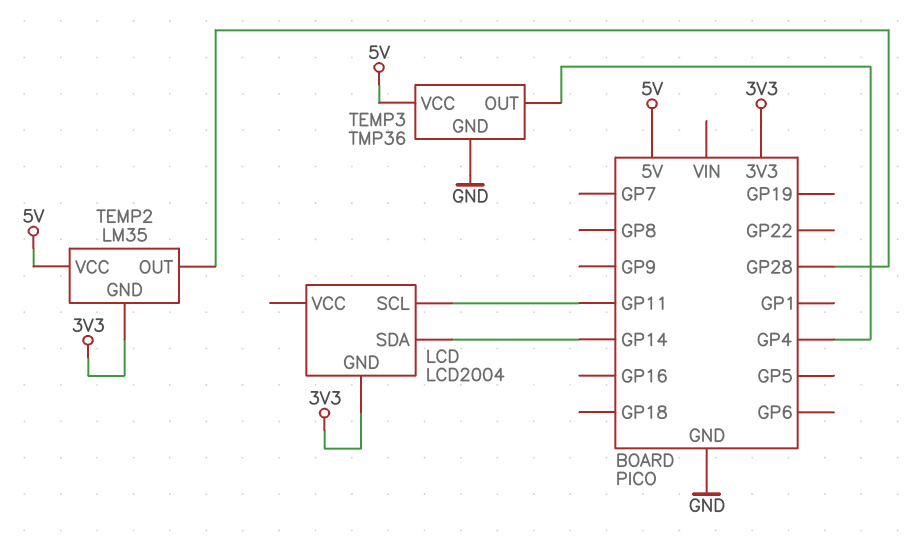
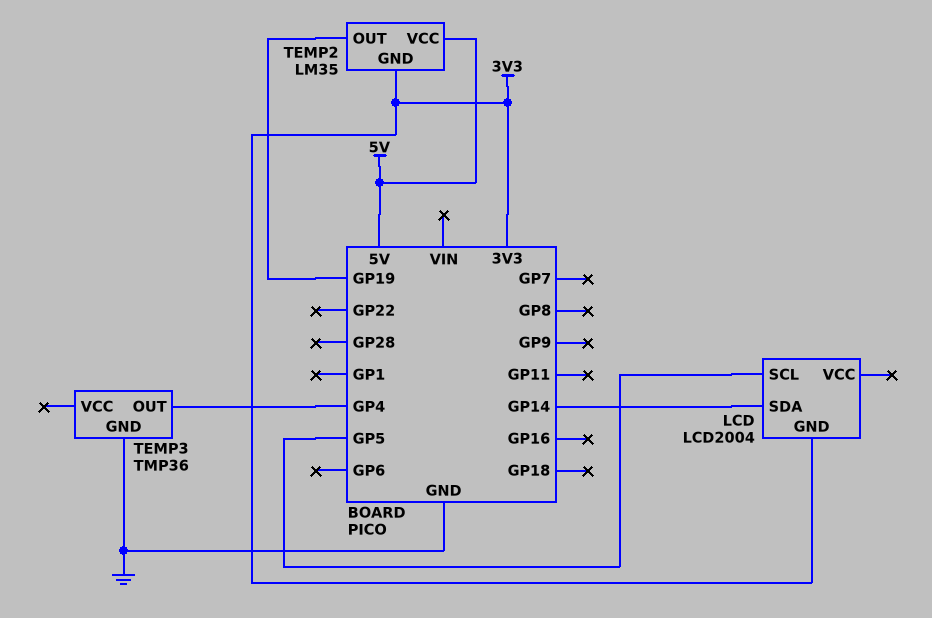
LCD pin SCL: GP11 -> GP5
TEMP2 pin OUT: GP28 -> GP19
TEMP3 pin VCC: 5V -> none

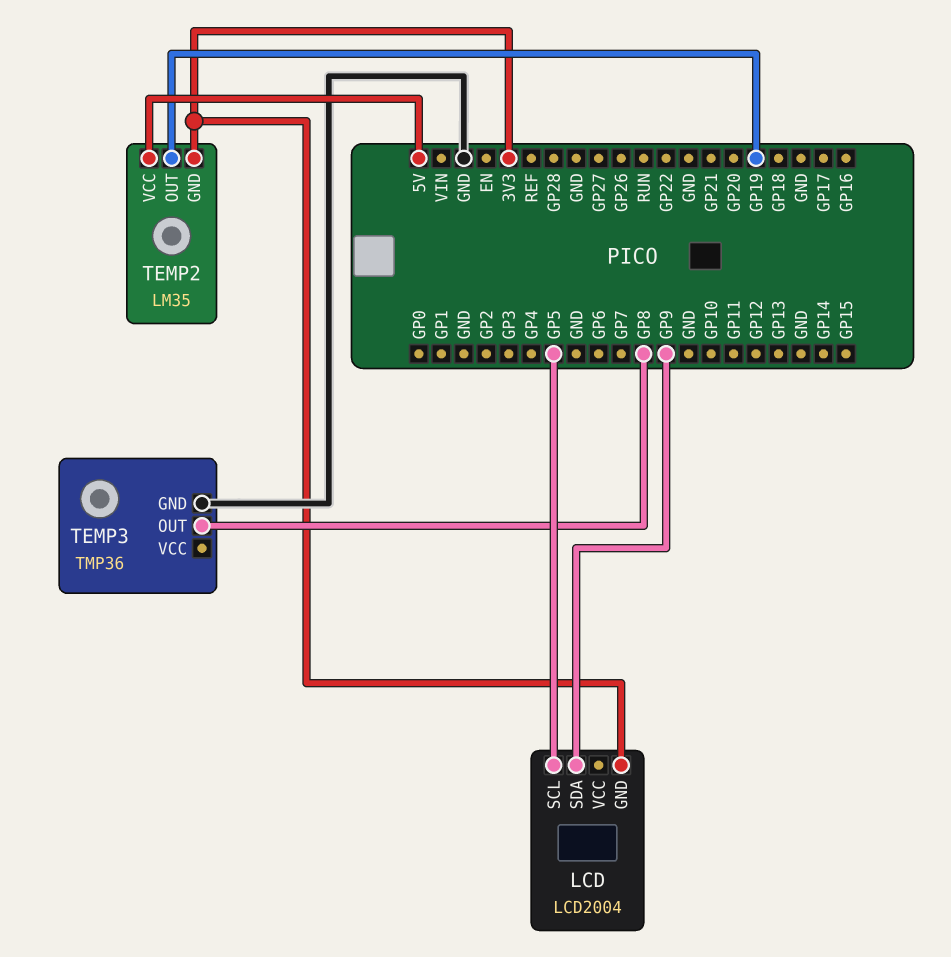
LCD pin SDA: GP14 -> GP9
TEMP3 pin OUT: GP4 -> GP8

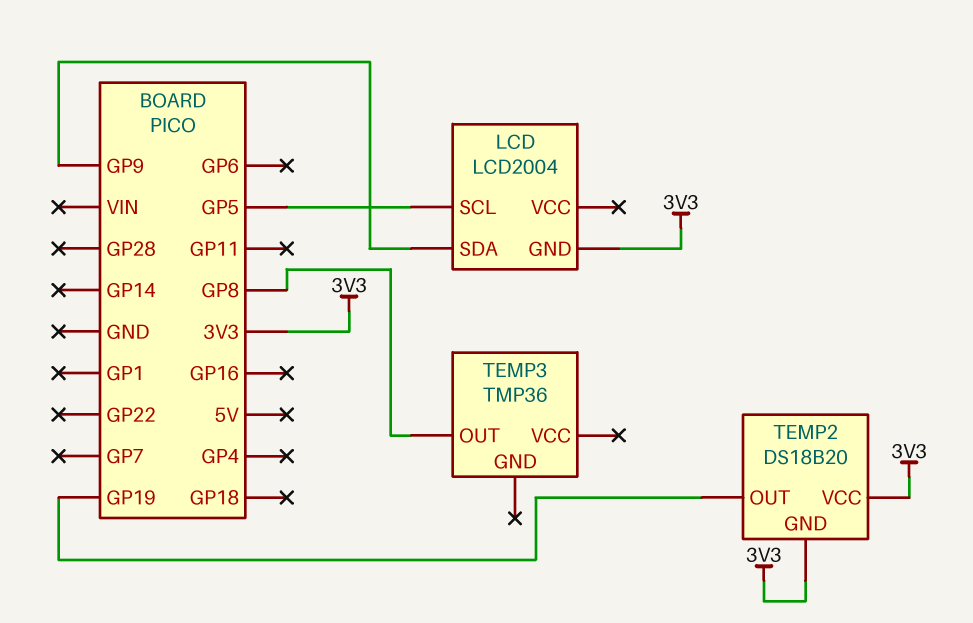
TEMP2: LM35 -> DS18B20
TEMP2 pin VCC: 5V -> 3V3
TEMP3 pin GND: GND -> none

